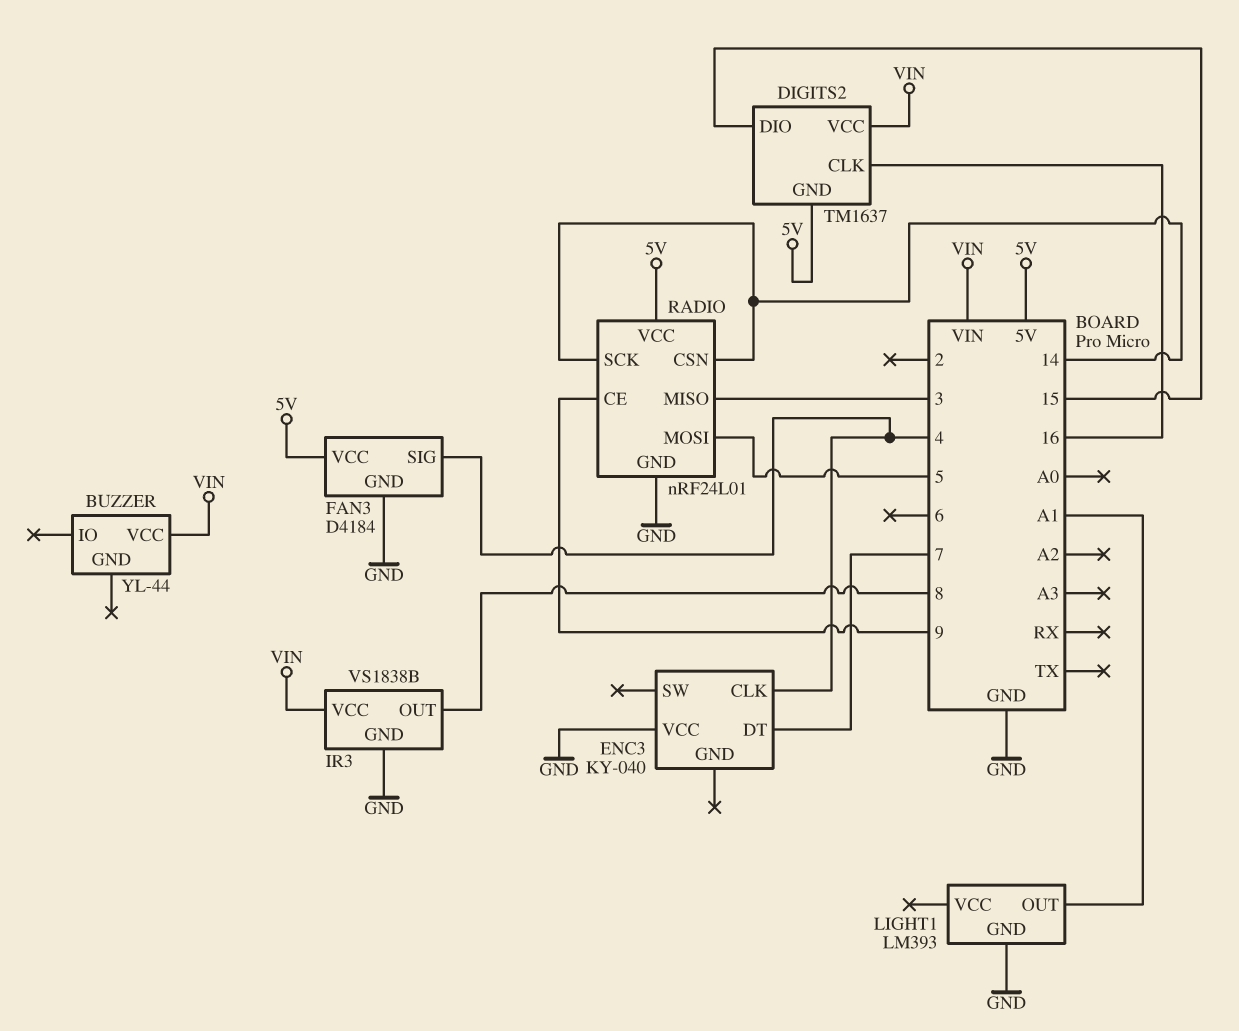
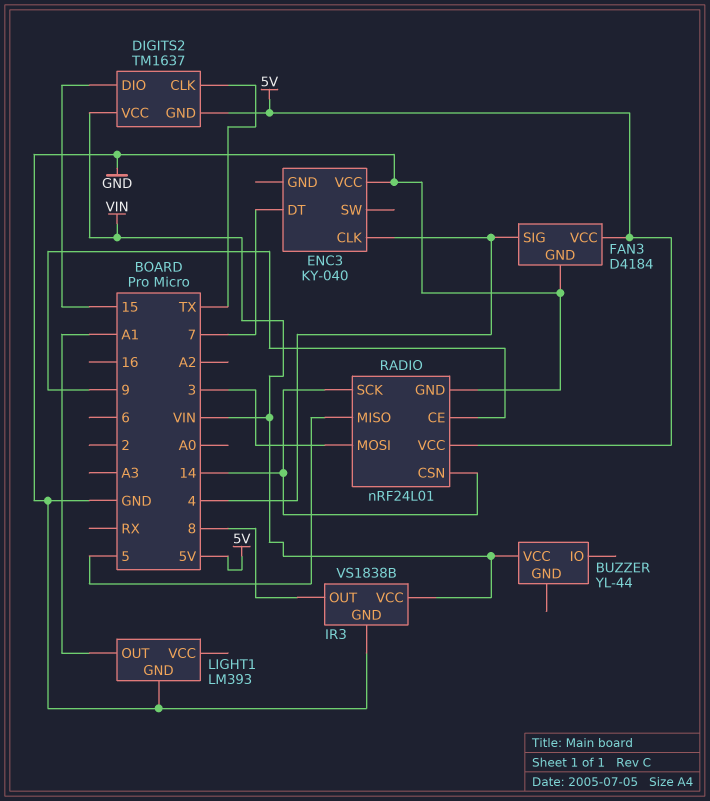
DIGITS2 pin CLK: 16 -> TX
RADIO pin MISO: 3 -> 5
RADIO pin MOSI: 5 -> 3

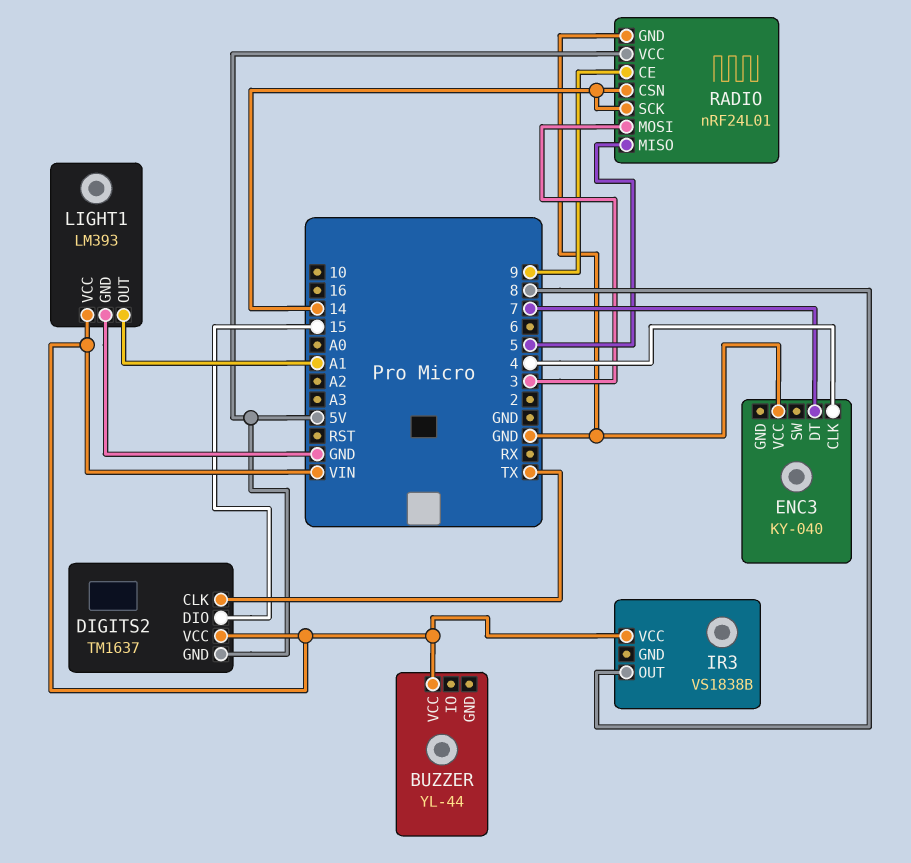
FAN3: D4184 -> none
FAN3 pin GND: GND -> none
FAN3 pin SIG: 4 -> none
FAN3 pin VCC: 5V -> none
IR3 pin GND: GND -> none
LIGHT1 pin VCC: none -> VIN

